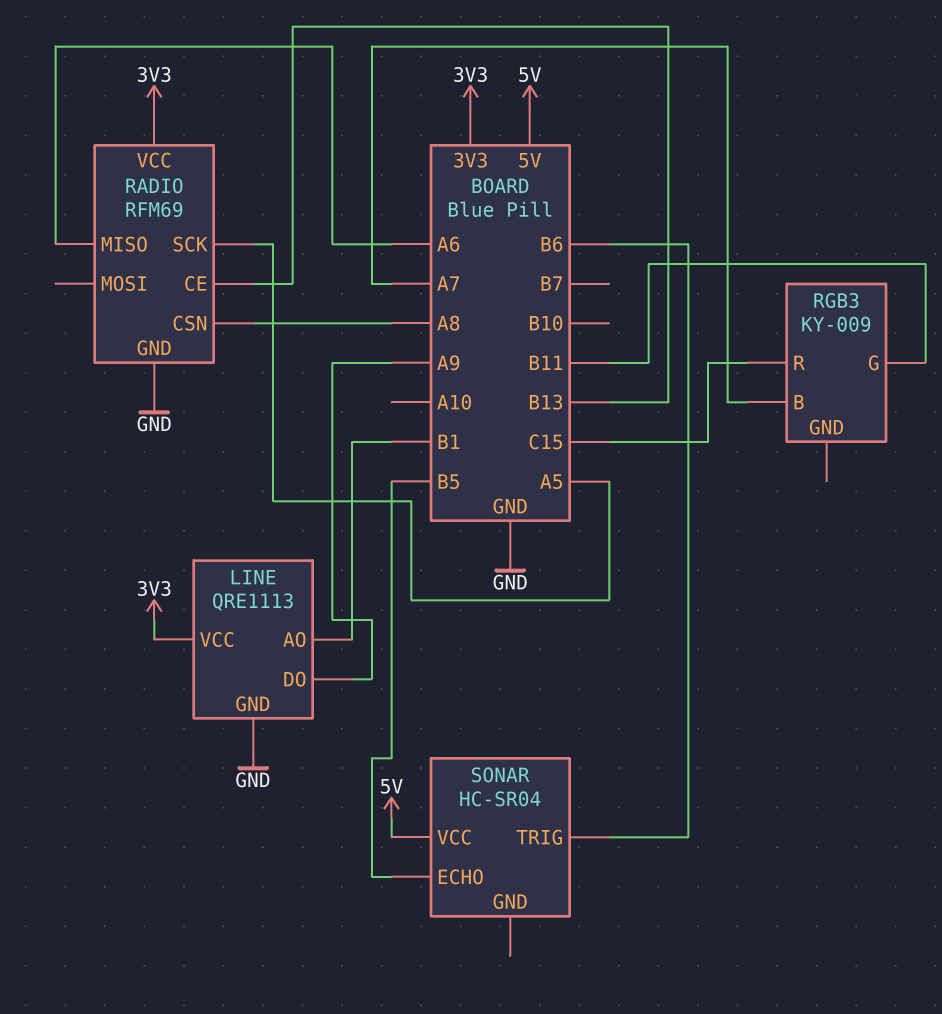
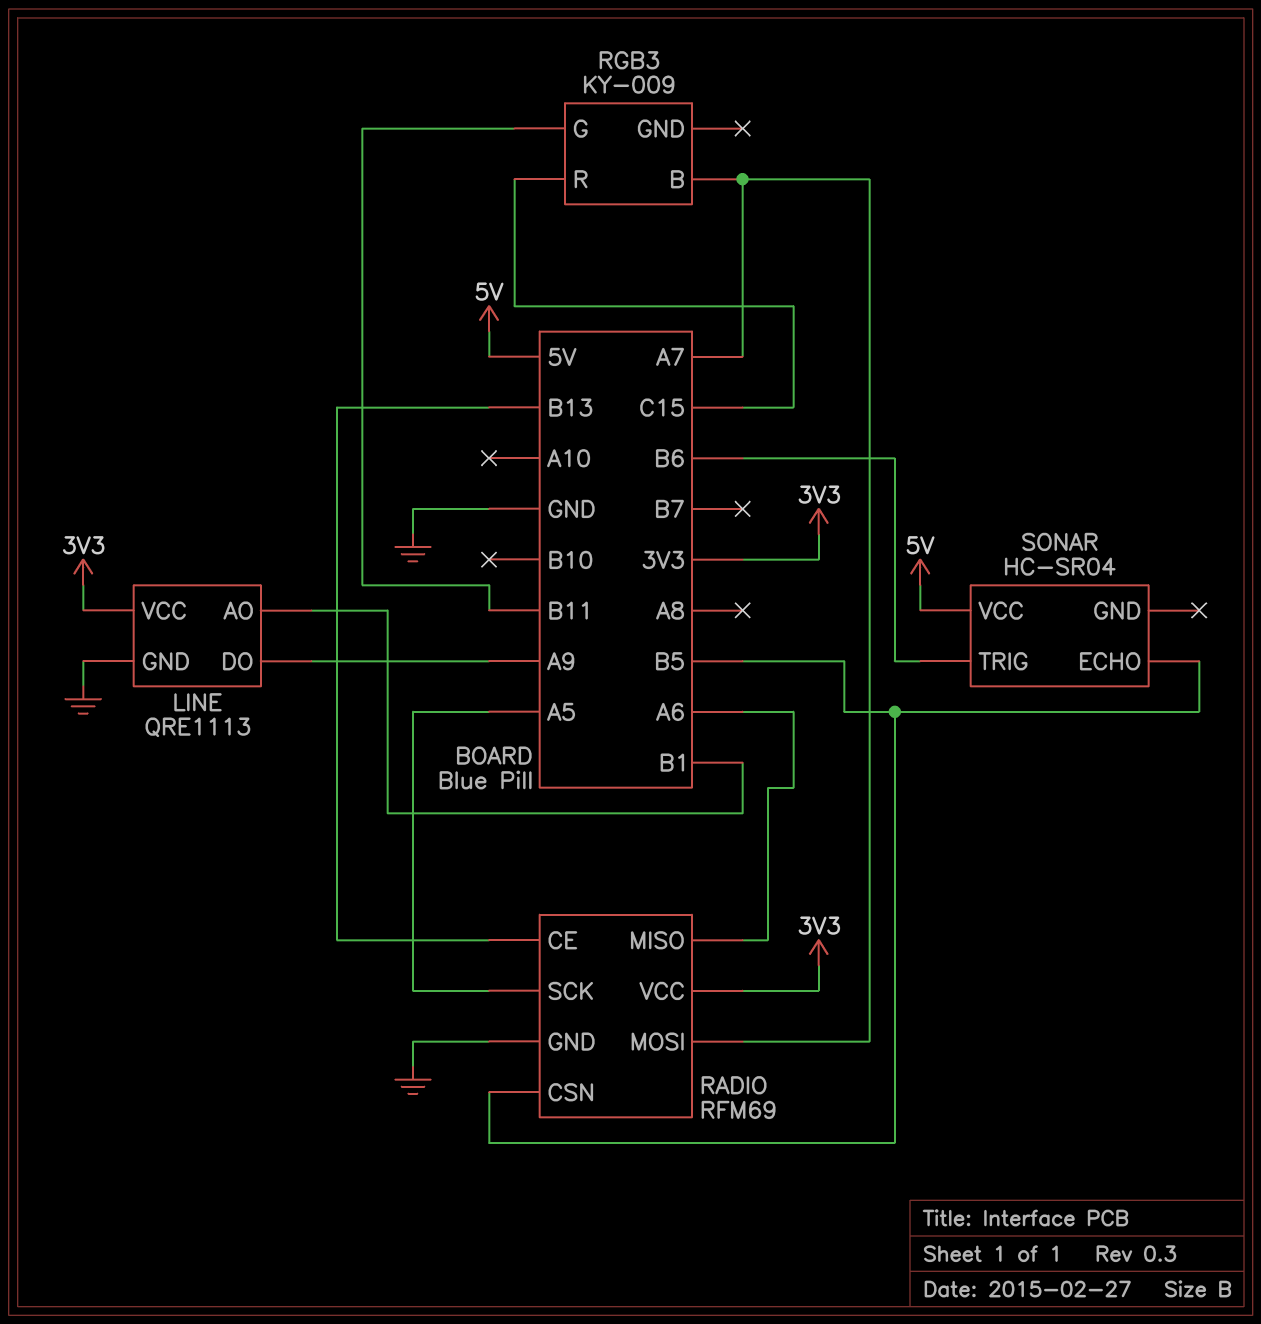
RADIO pin CSN: A8 -> B5
RADIO pin MOSI: none -> A7

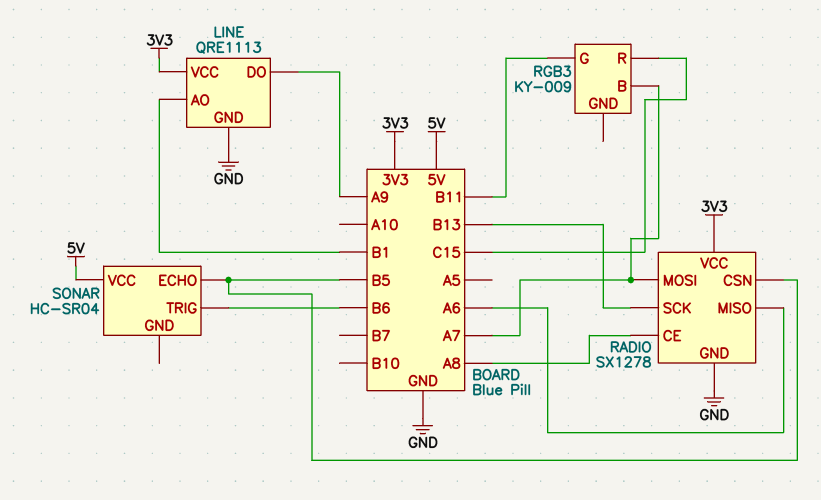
RADIO: RFM69 -> SX1278
RADIO pin CE: B13 -> A8
RADIO pin SCK: A5 -> B13

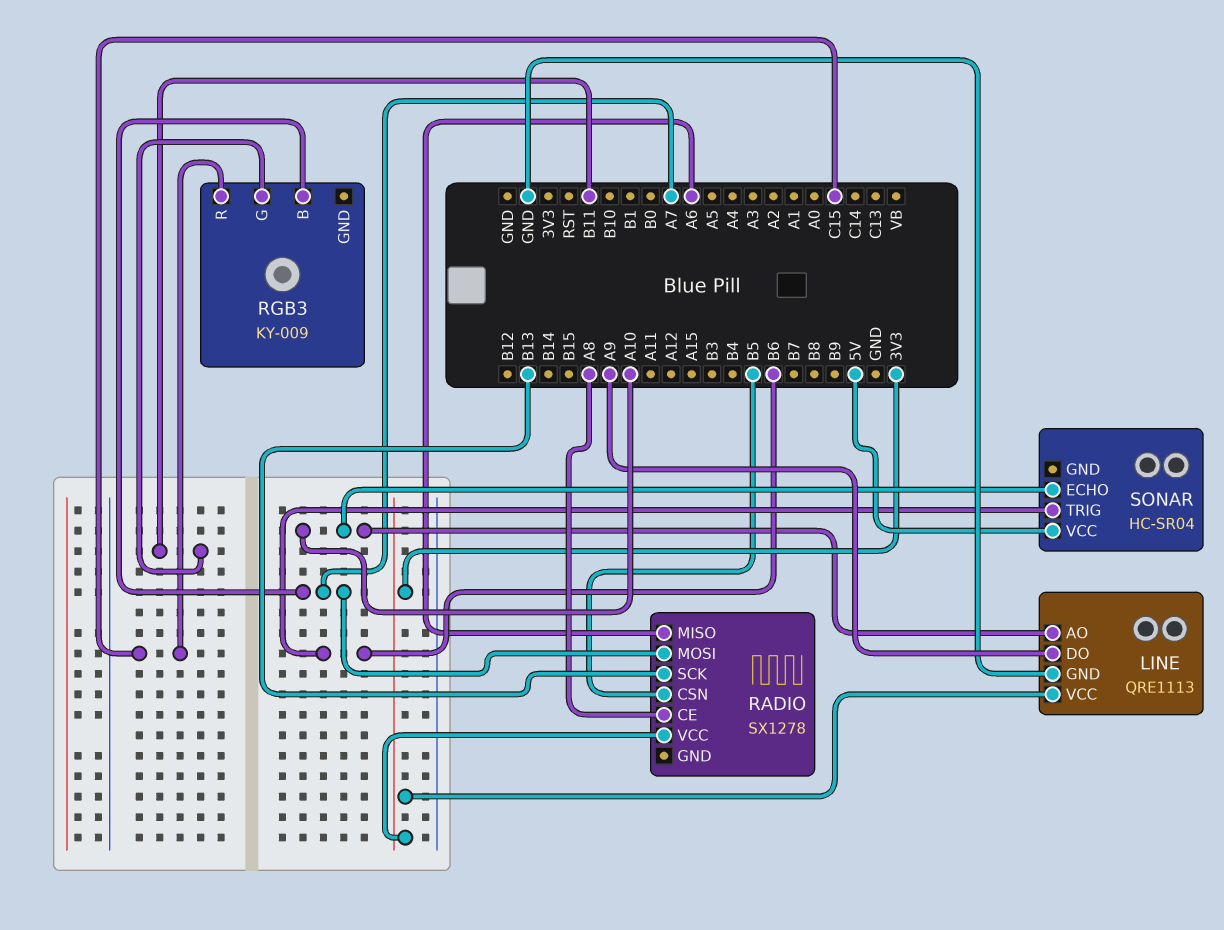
LINE pin AO: B1 -> A10
RADIO pin GND: GND -> none
SONAR pin ECHO: B5 -> A10

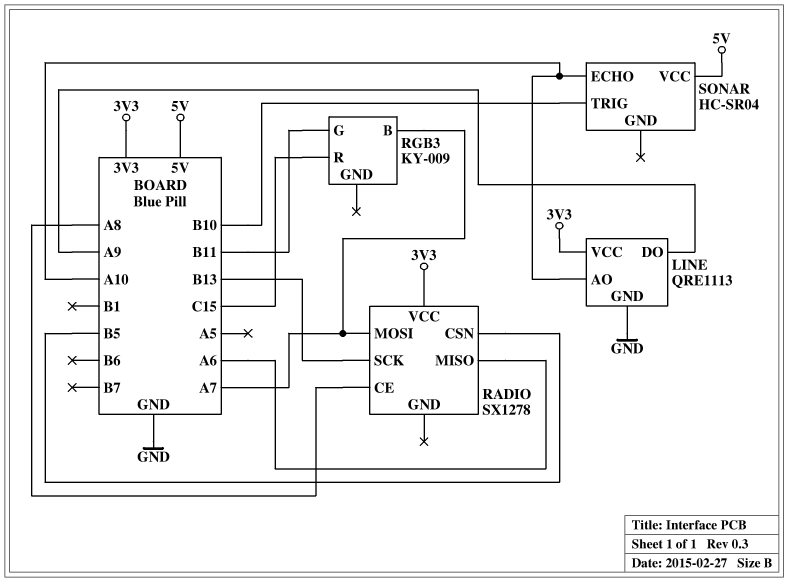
SONAR pin TRIG: B6 -> B10

